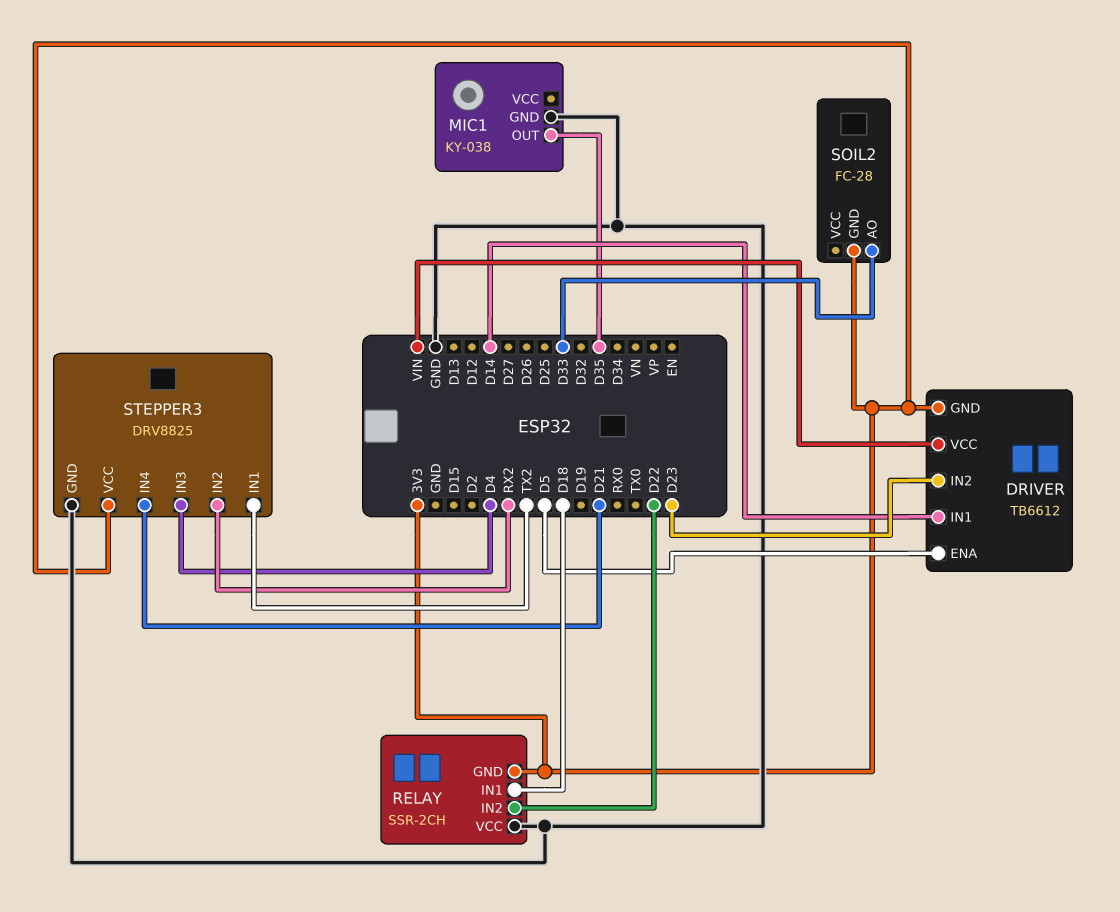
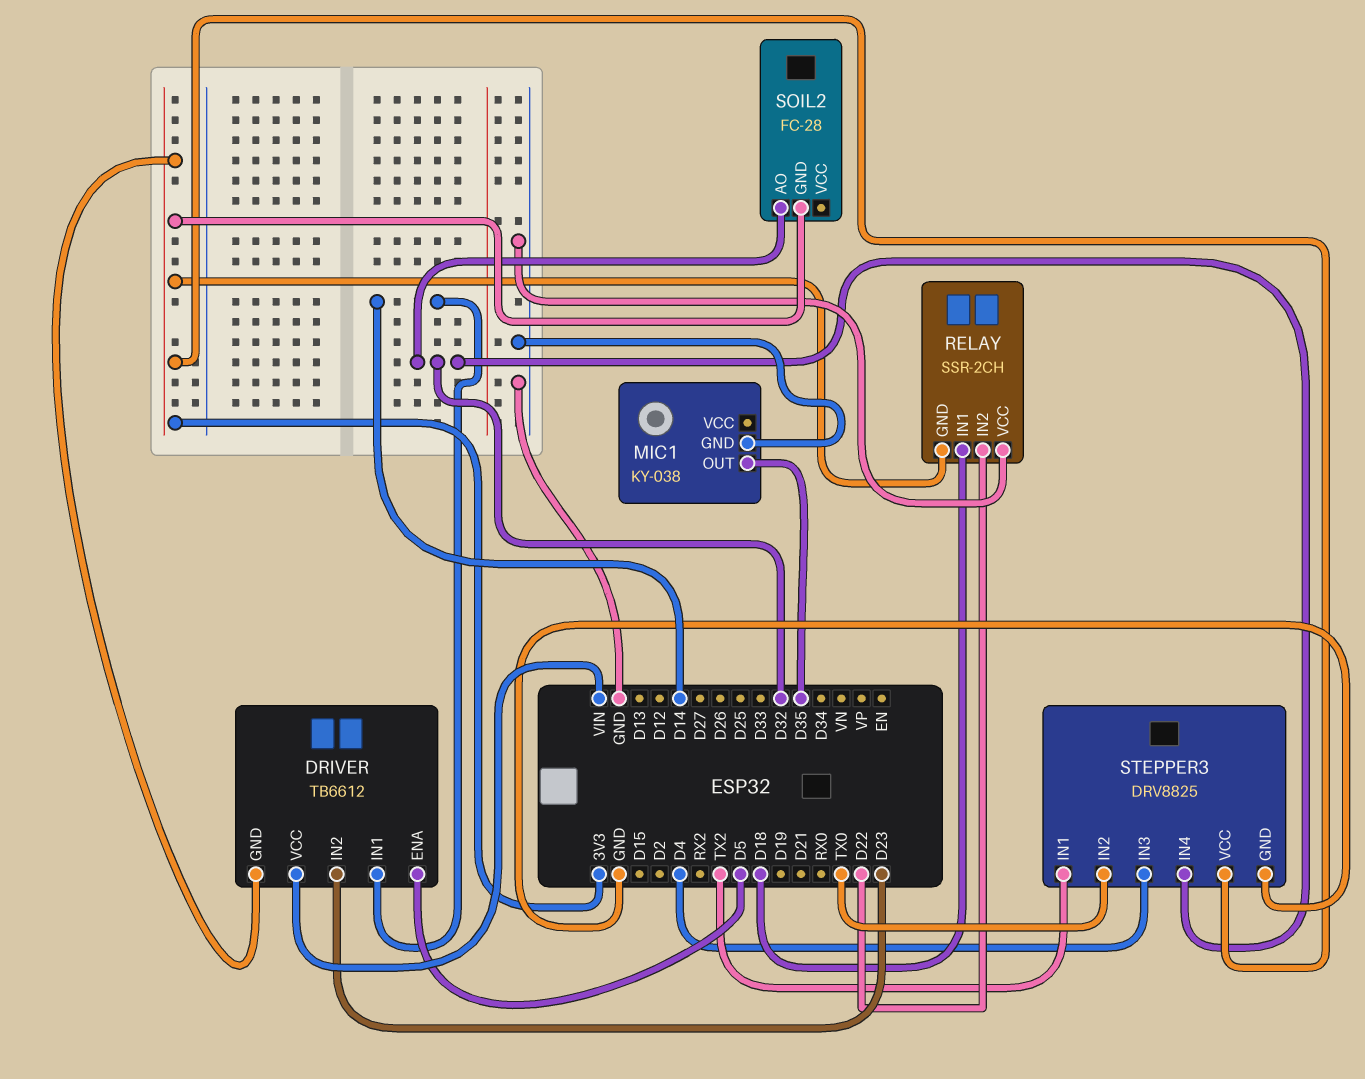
SOIL2 pin AO: D33 -> D32
STEPPER3 pin IN2: RX2 -> TX0
STEPPER3 pin IN4: D21 -> D32

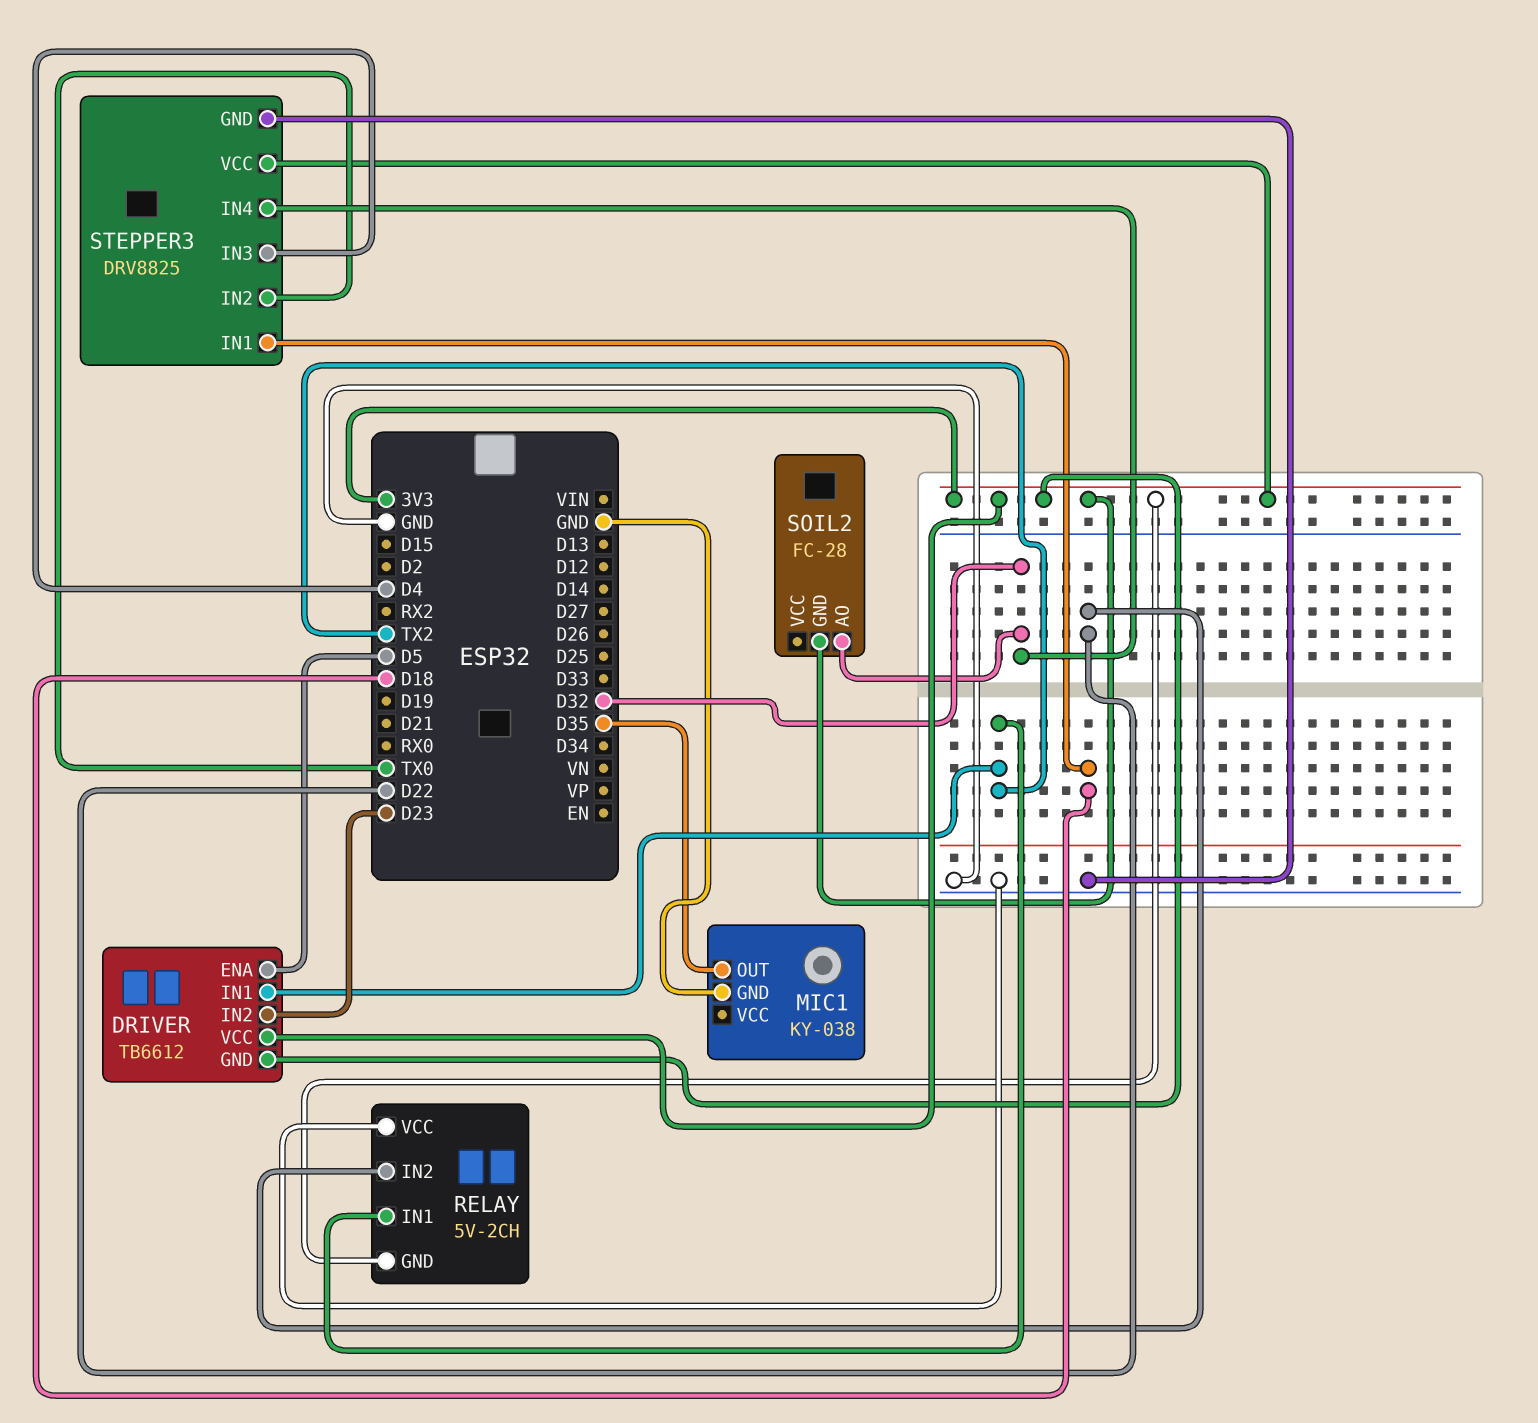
DRIVER pin IN1: D14 -> TX2
DRIVER pin VCC: VIN -> 3V3
RELAY: SSR-2CH -> 5V-2CH
RELAY pin IN1: D18 -> TX2
STEPPER3 pin IN1: TX2 -> D18

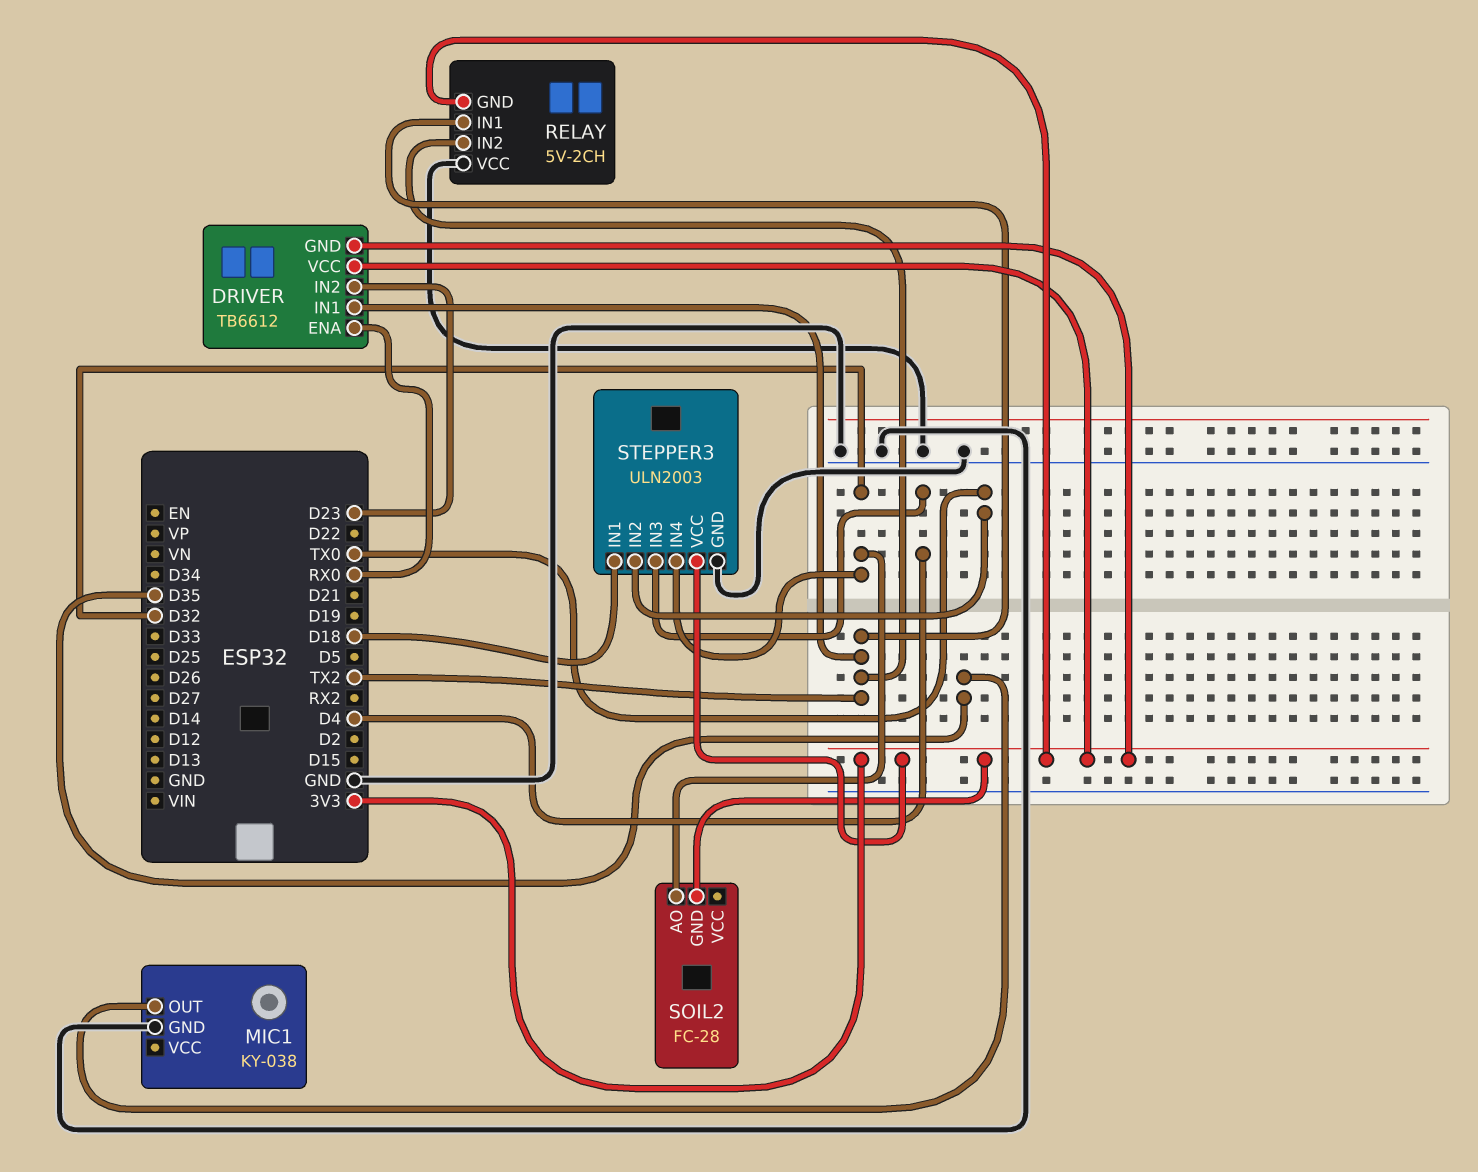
DRIVER pin ENA: D5 -> RX0
RELAY pin IN2: D22 -> TX2
STEPPER3: DRV8825 -> ULN2003

